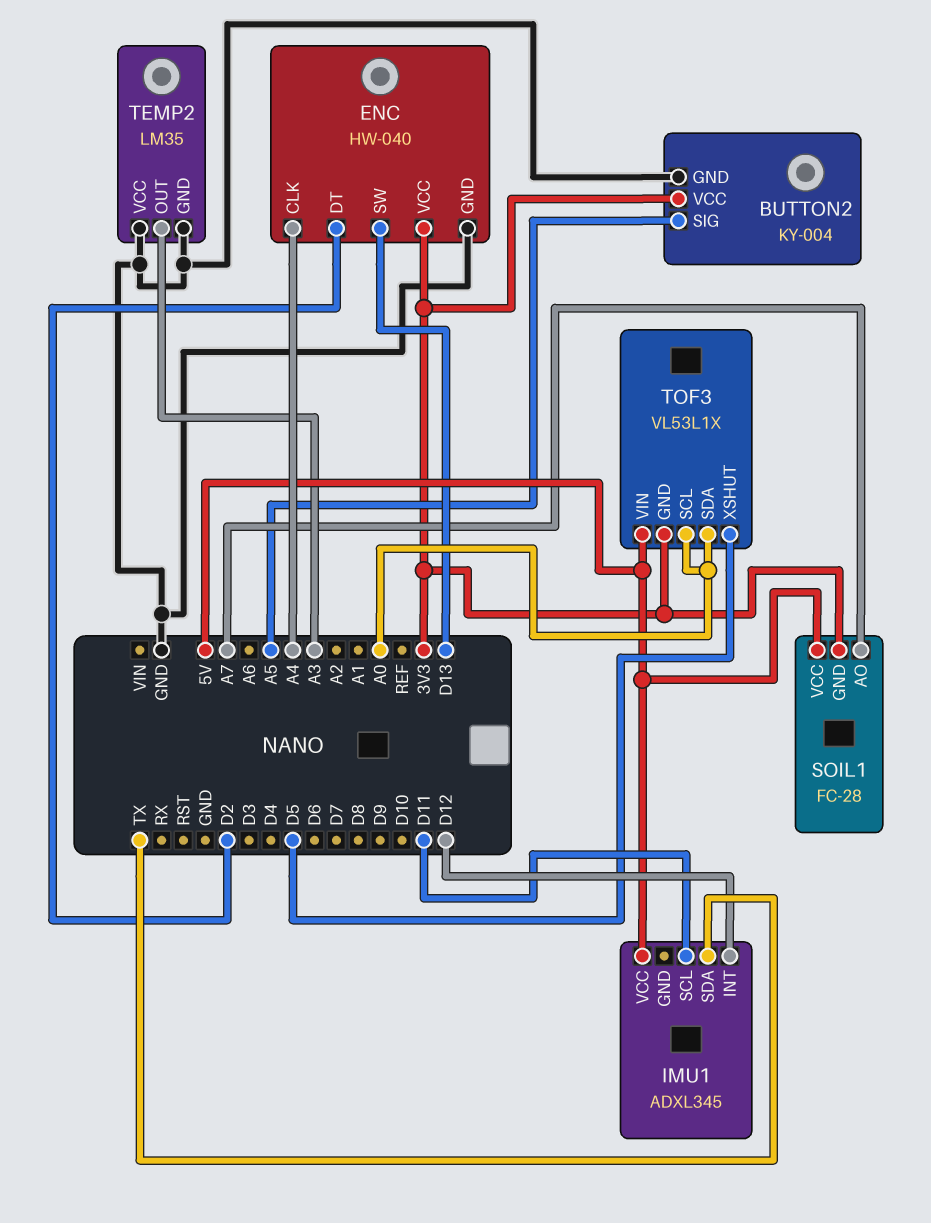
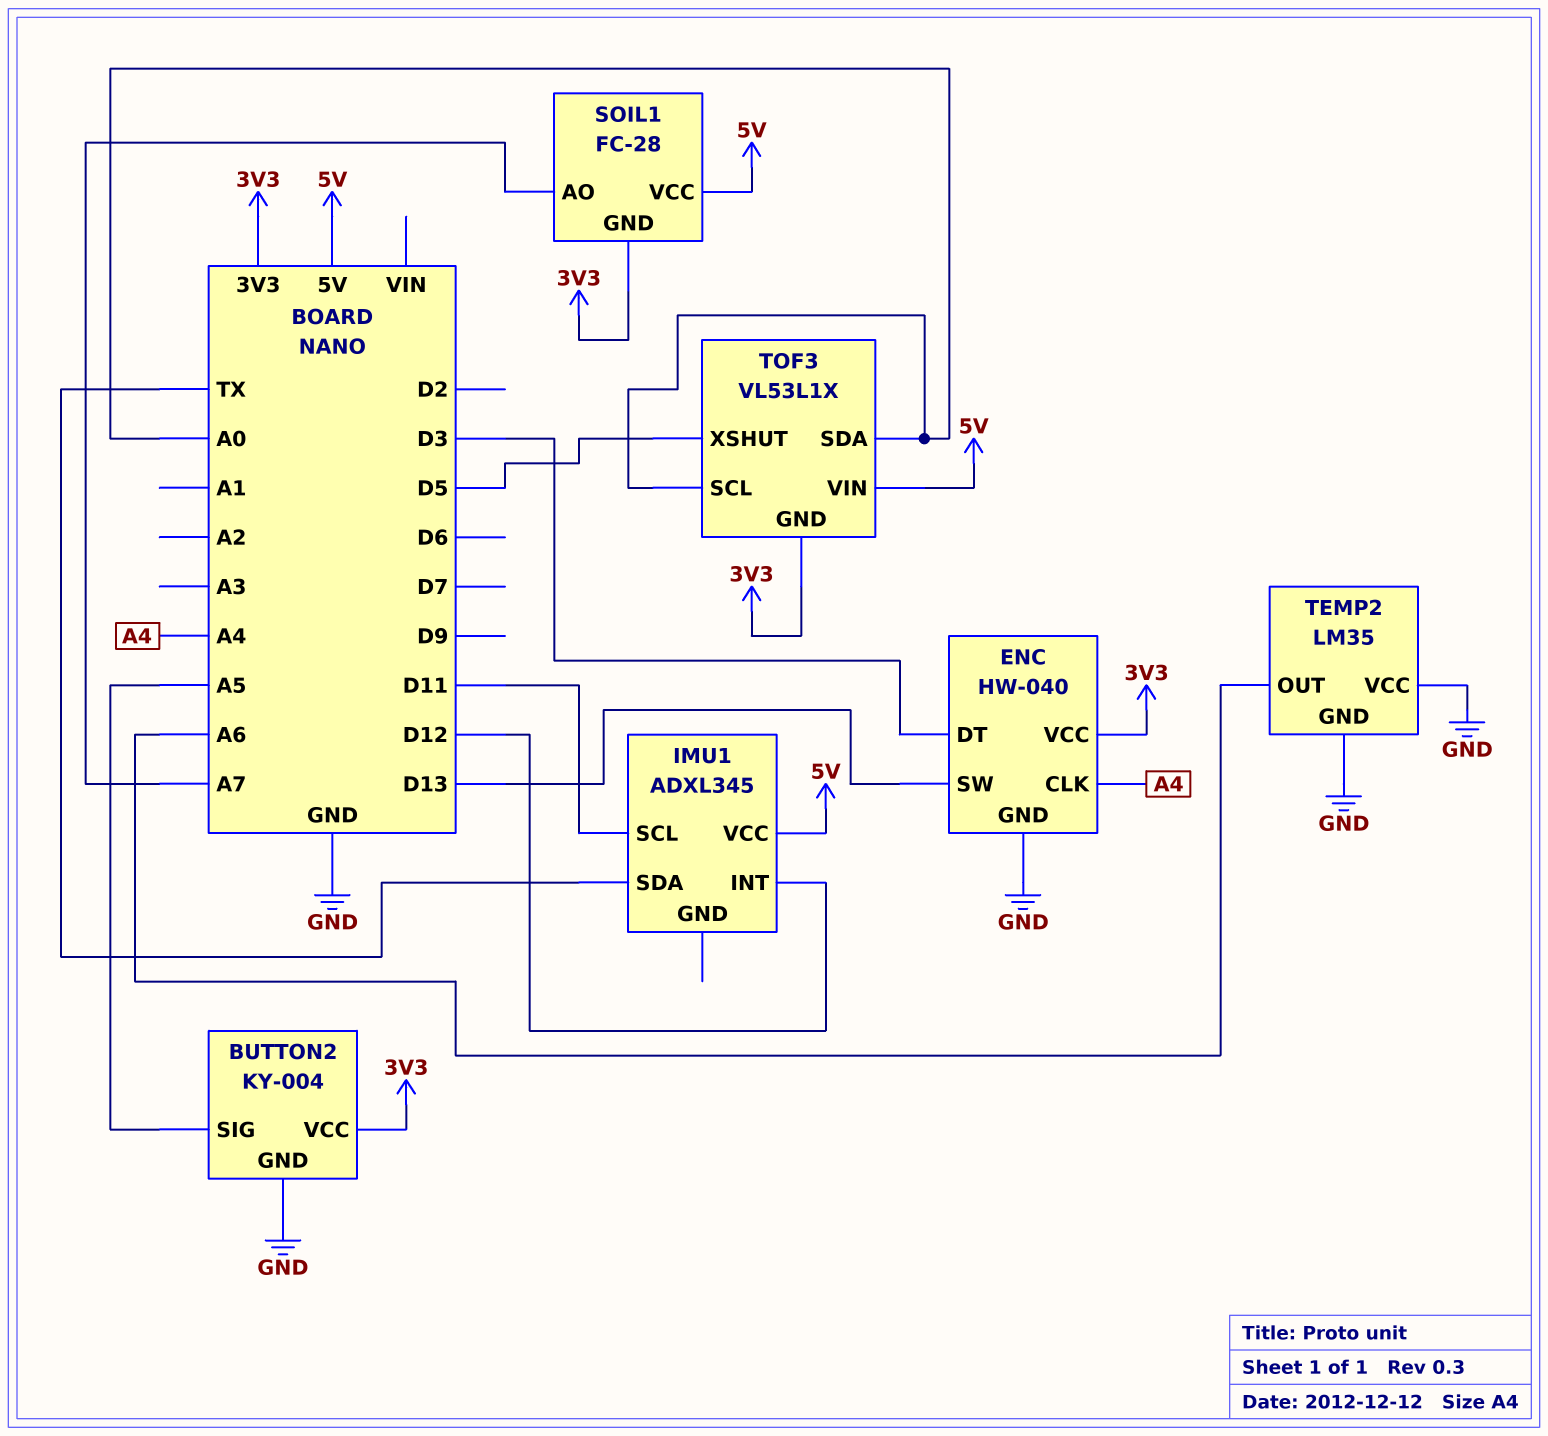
ENC pin DT: D2 -> D3
TEMP2 pin OUT: A3 -> A6

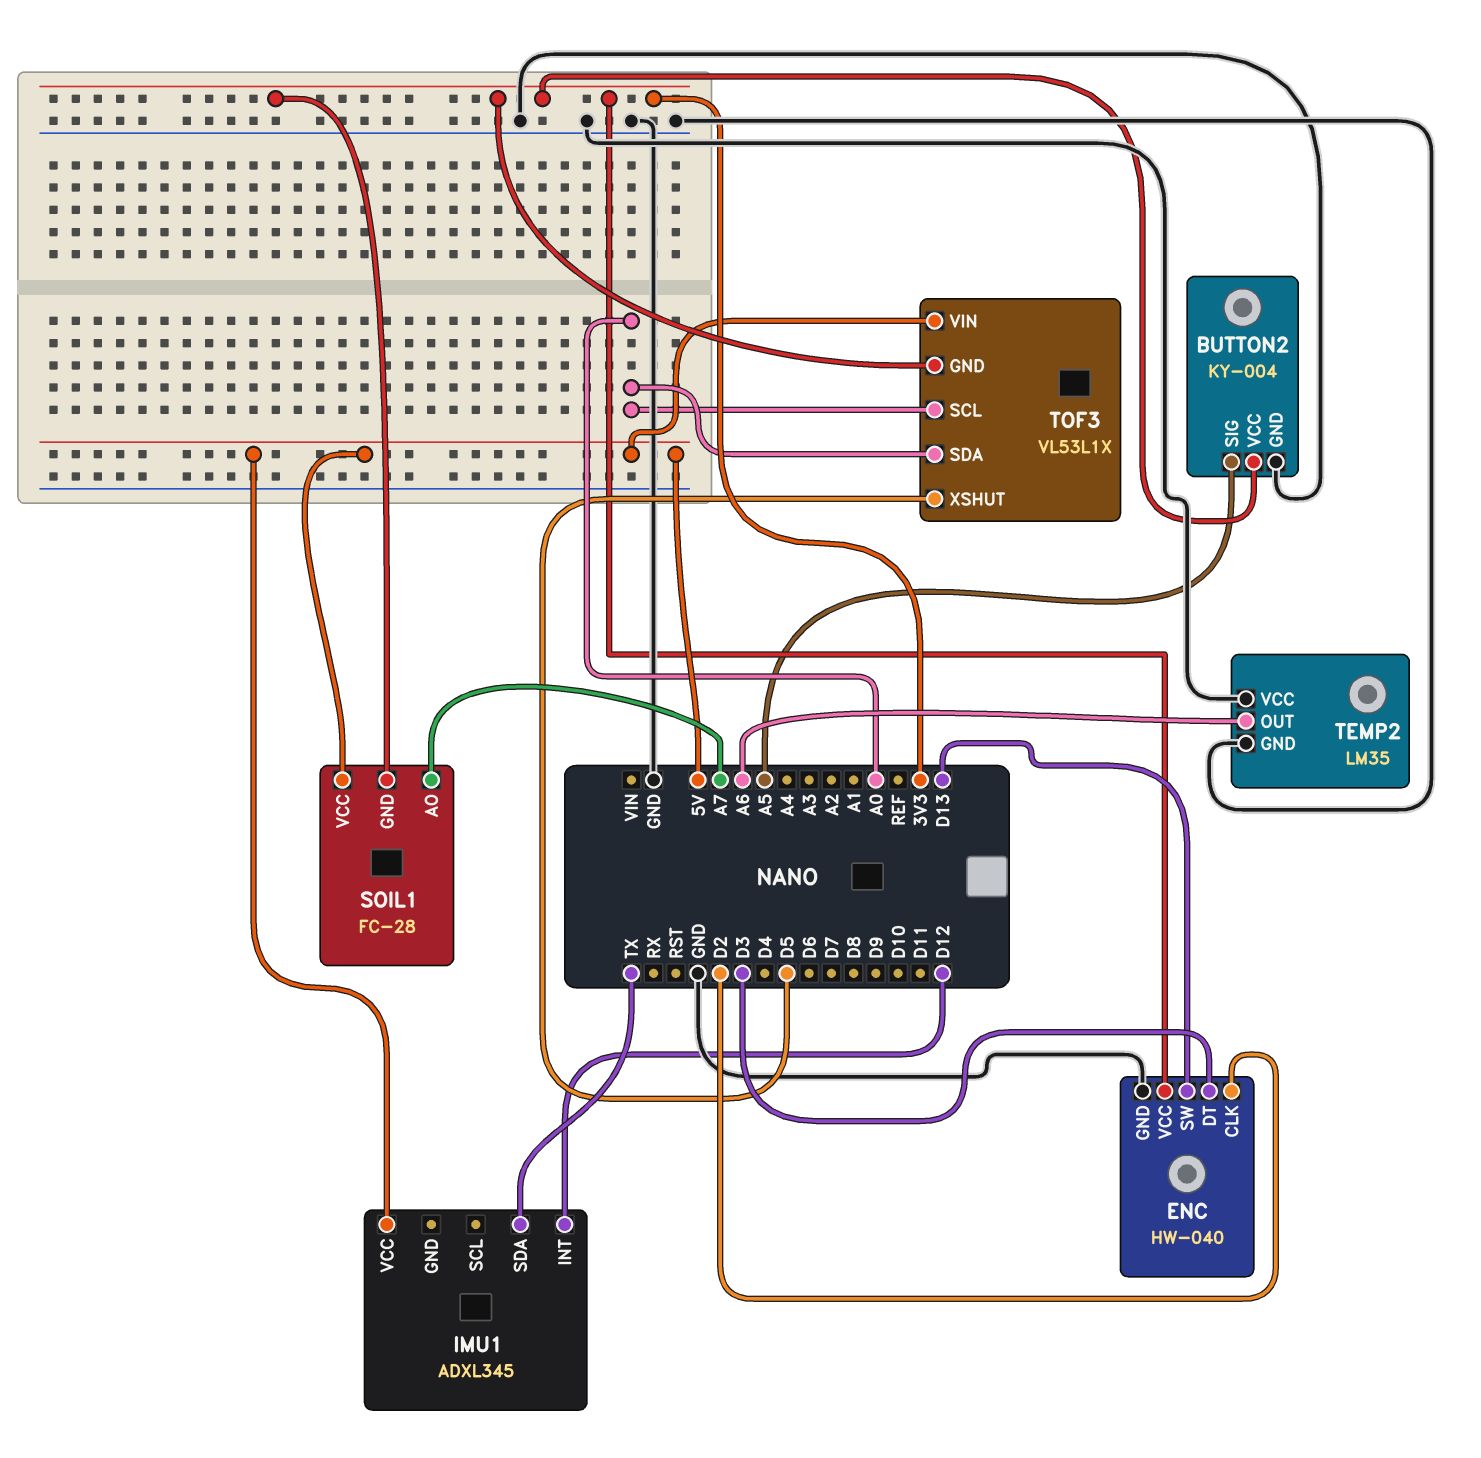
ENC pin CLK: A4 -> D2
IMU1 pin SCL: D11 -> none

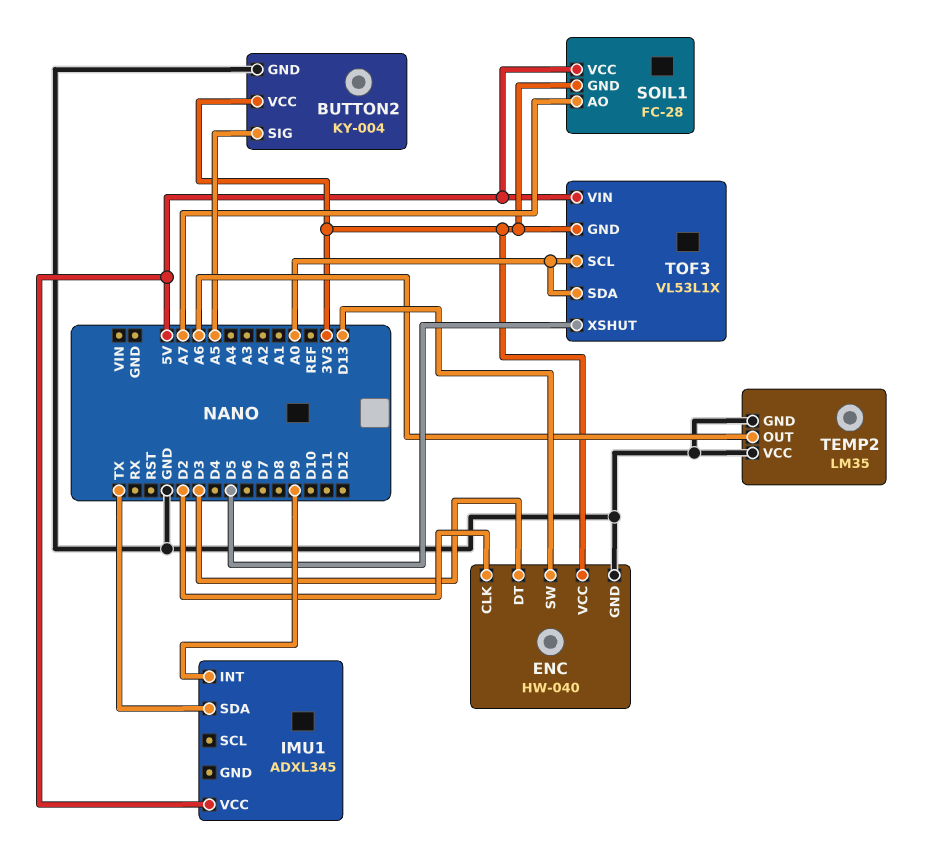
IMU1 pin INT: D12 -> D9

